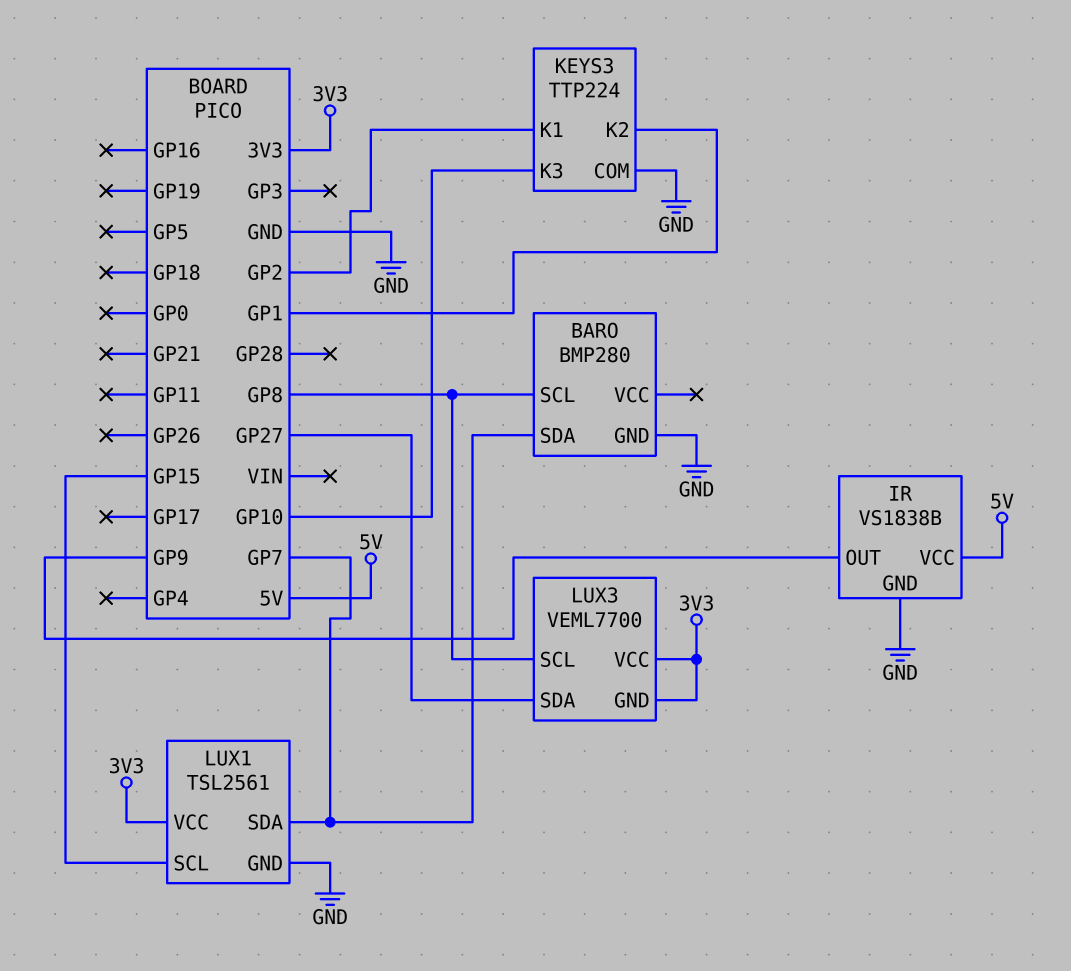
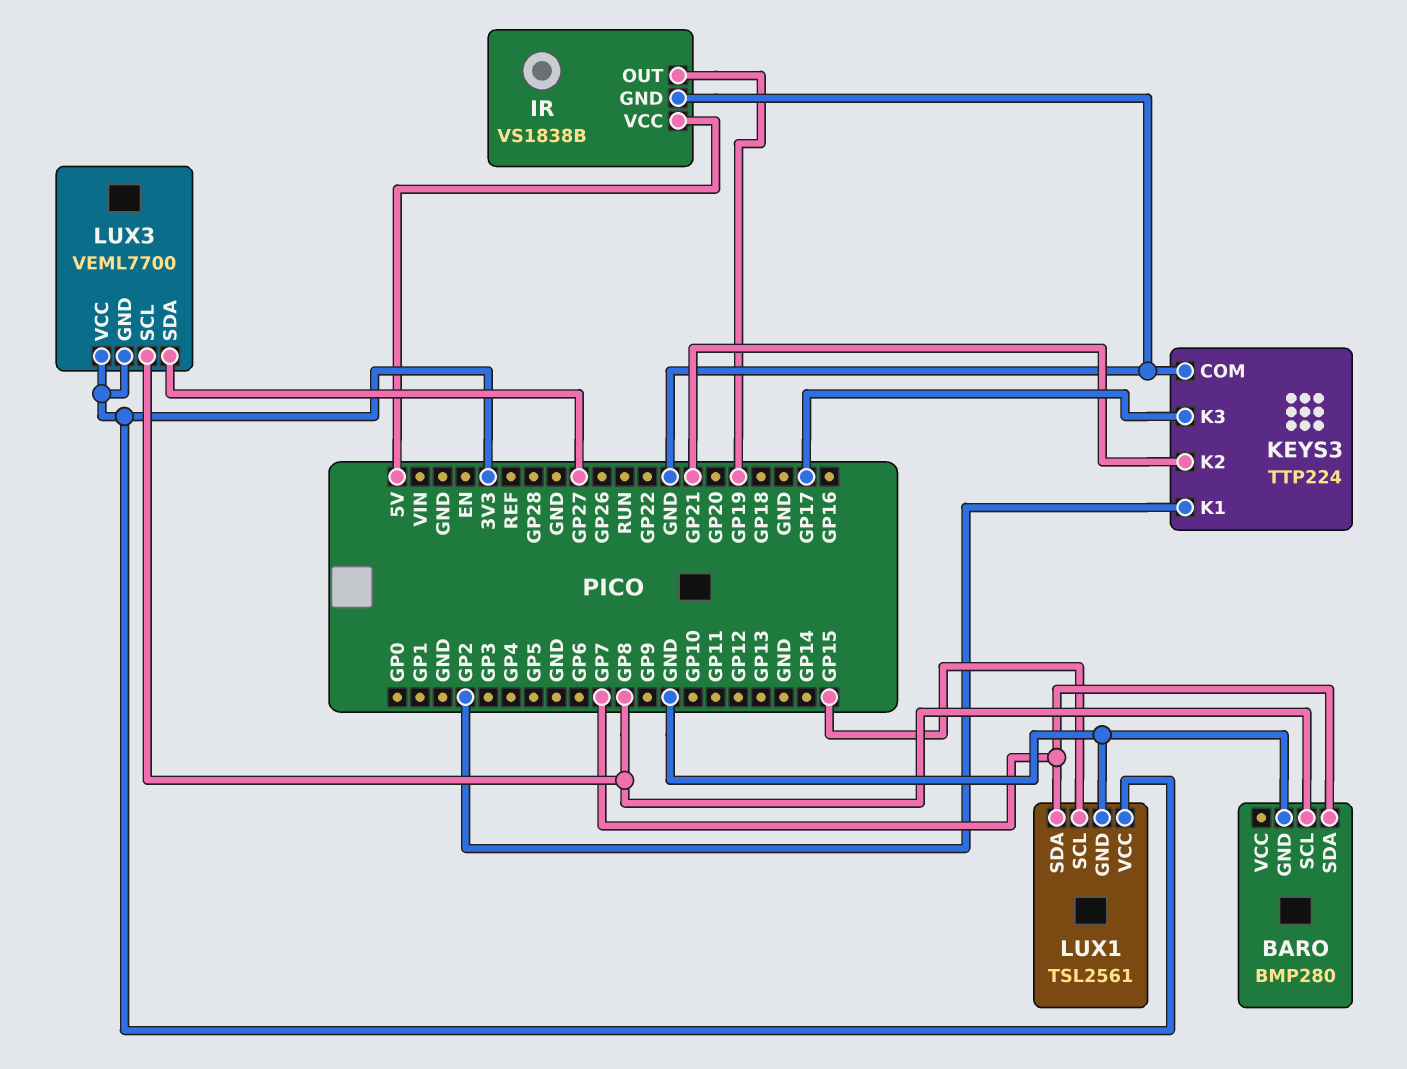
IR pin OUT: GP9 -> GP19
KEYS3 pin K2: GP1 -> GP21
KEYS3 pin K3: GP10 -> GP17

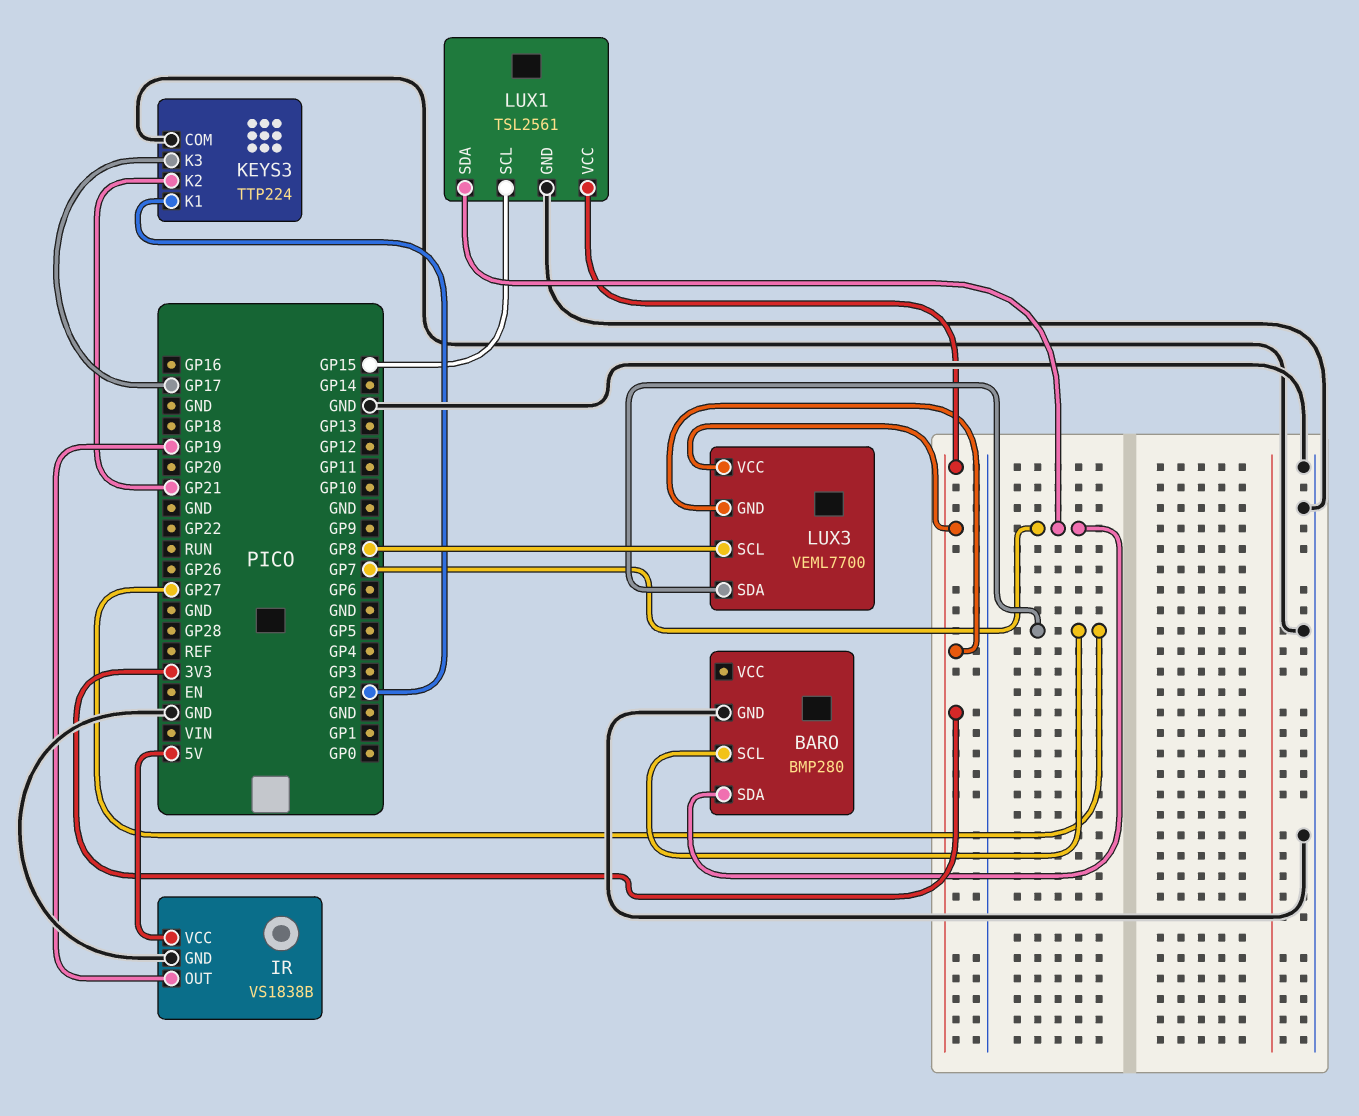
BARO pin SCL: GP8 -> GP27

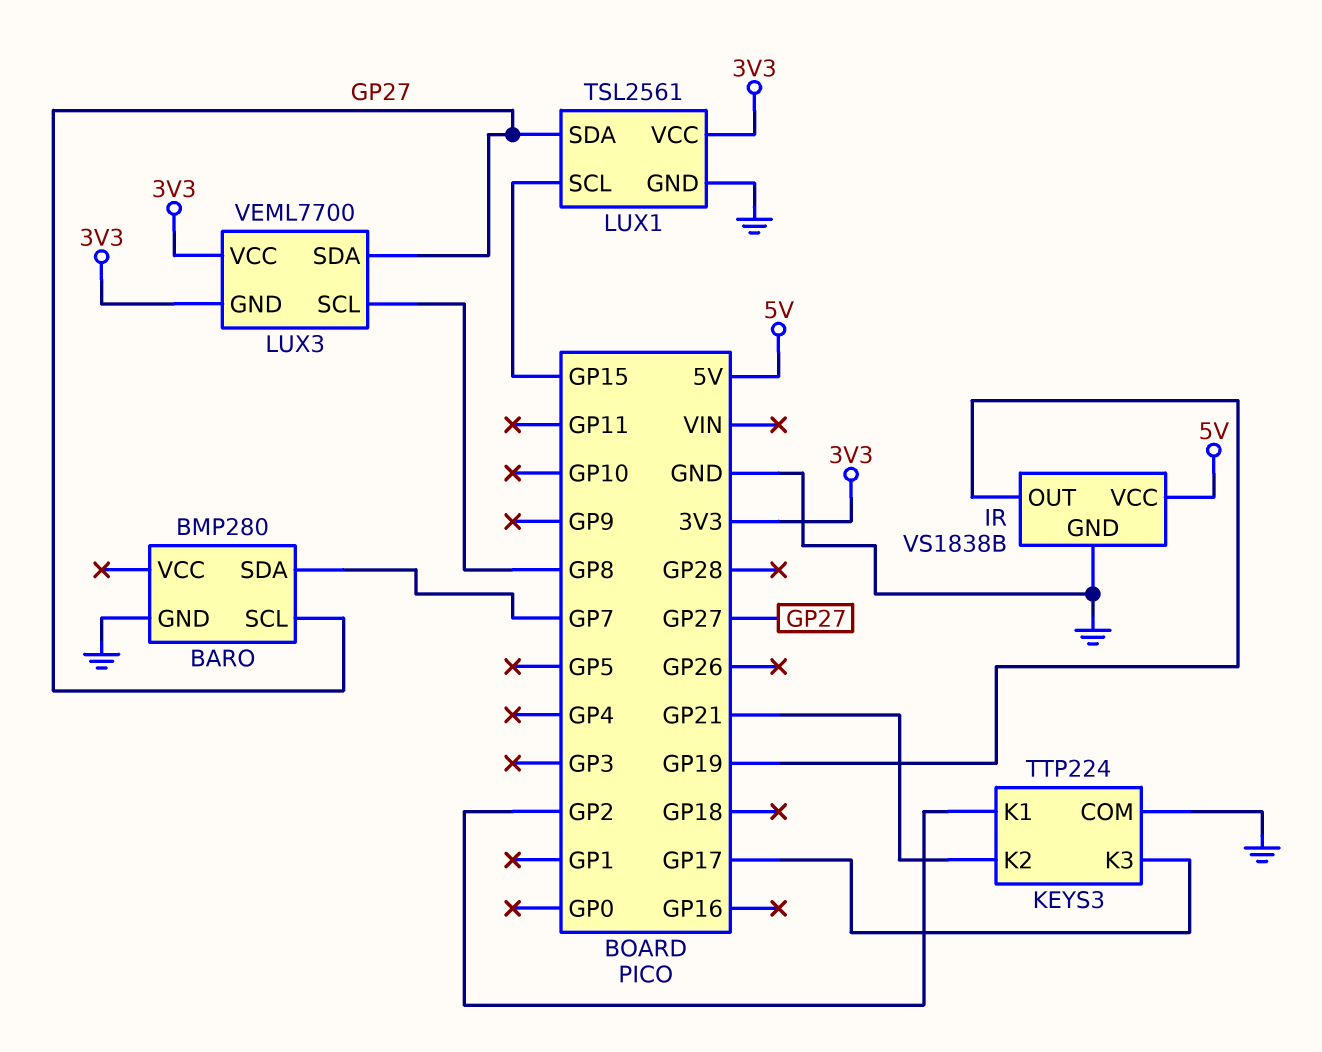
LUX1 pin SDA: GP7 -> GP27

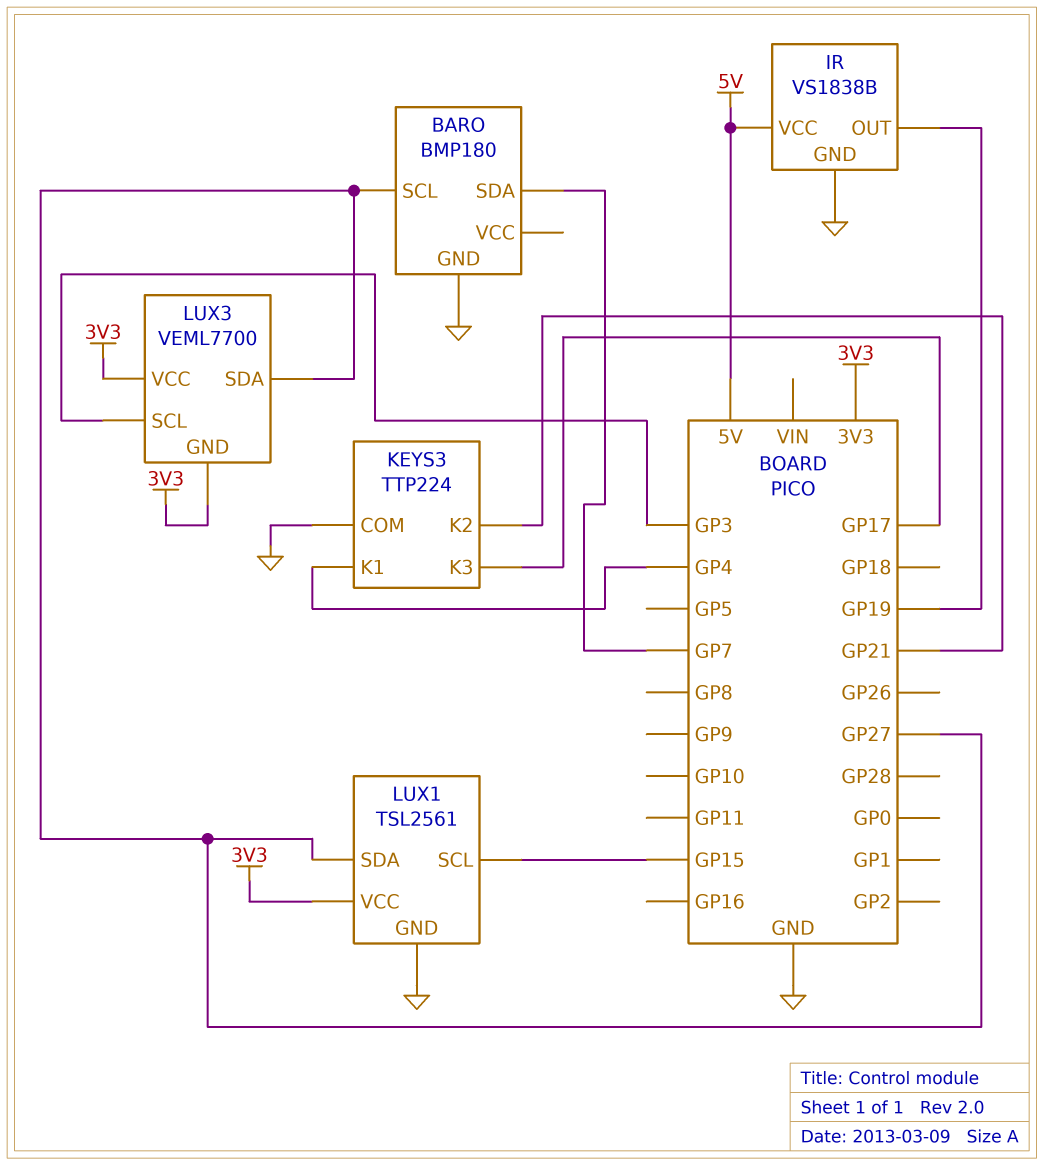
BARO: BMP280 -> BMP180
KEYS3 pin K1: GP2 -> GP4
LUX3 pin SCL: GP8 -> GP3

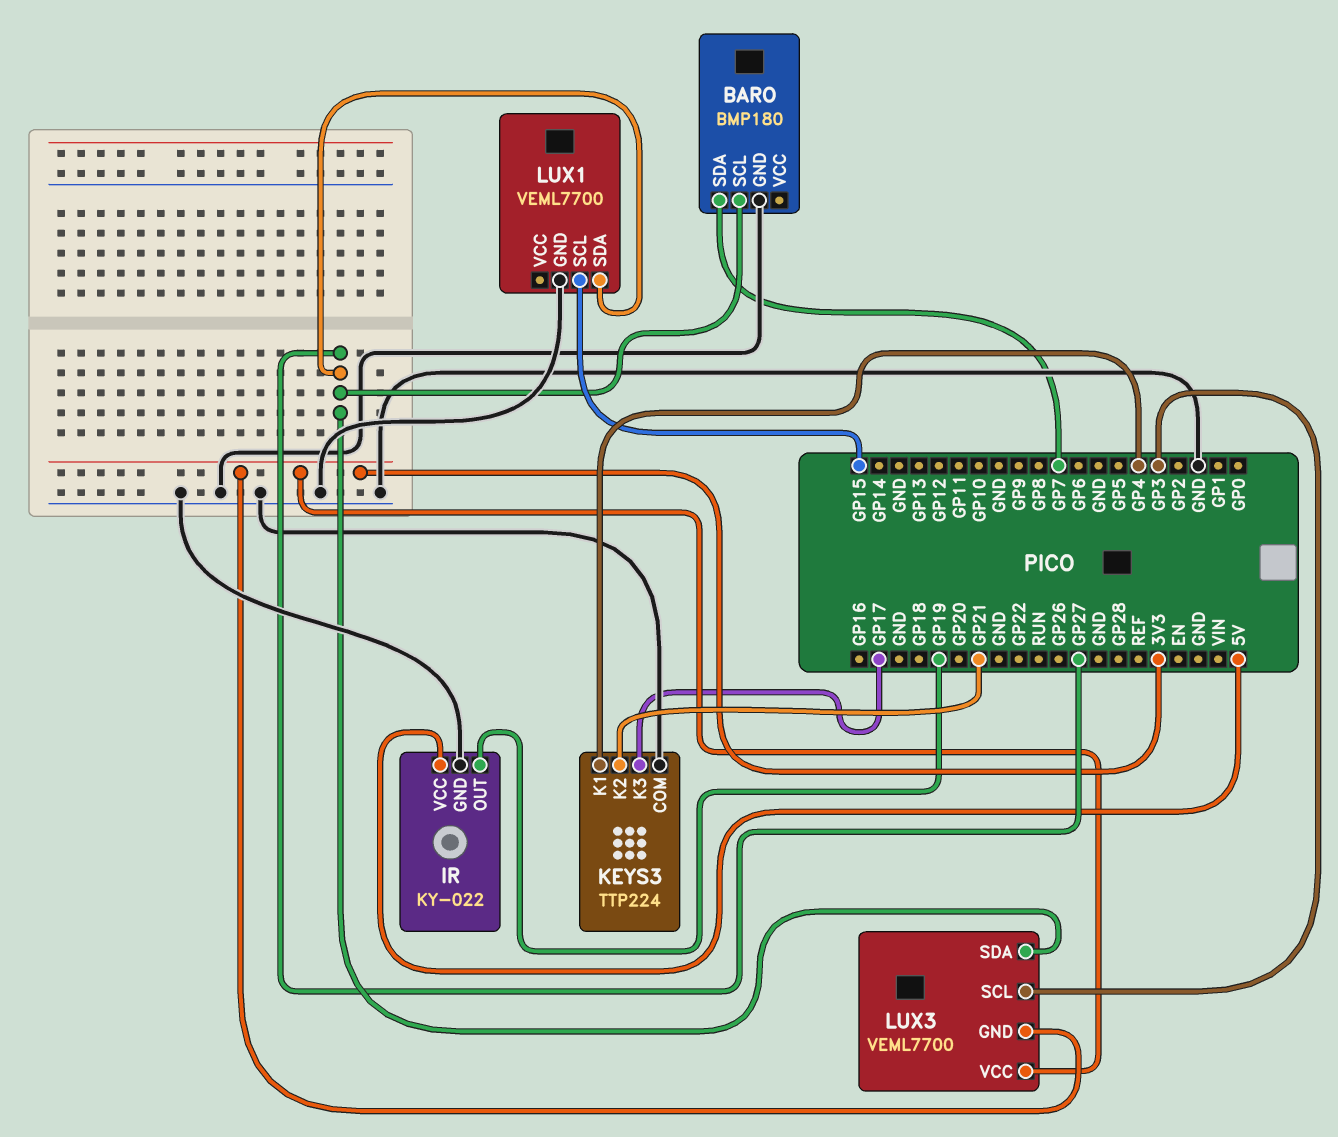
IR: VS1838B -> KY-022
LUX1: TSL2561 -> VEML7700
LUX1 pin VCC: 3V3 -> none

